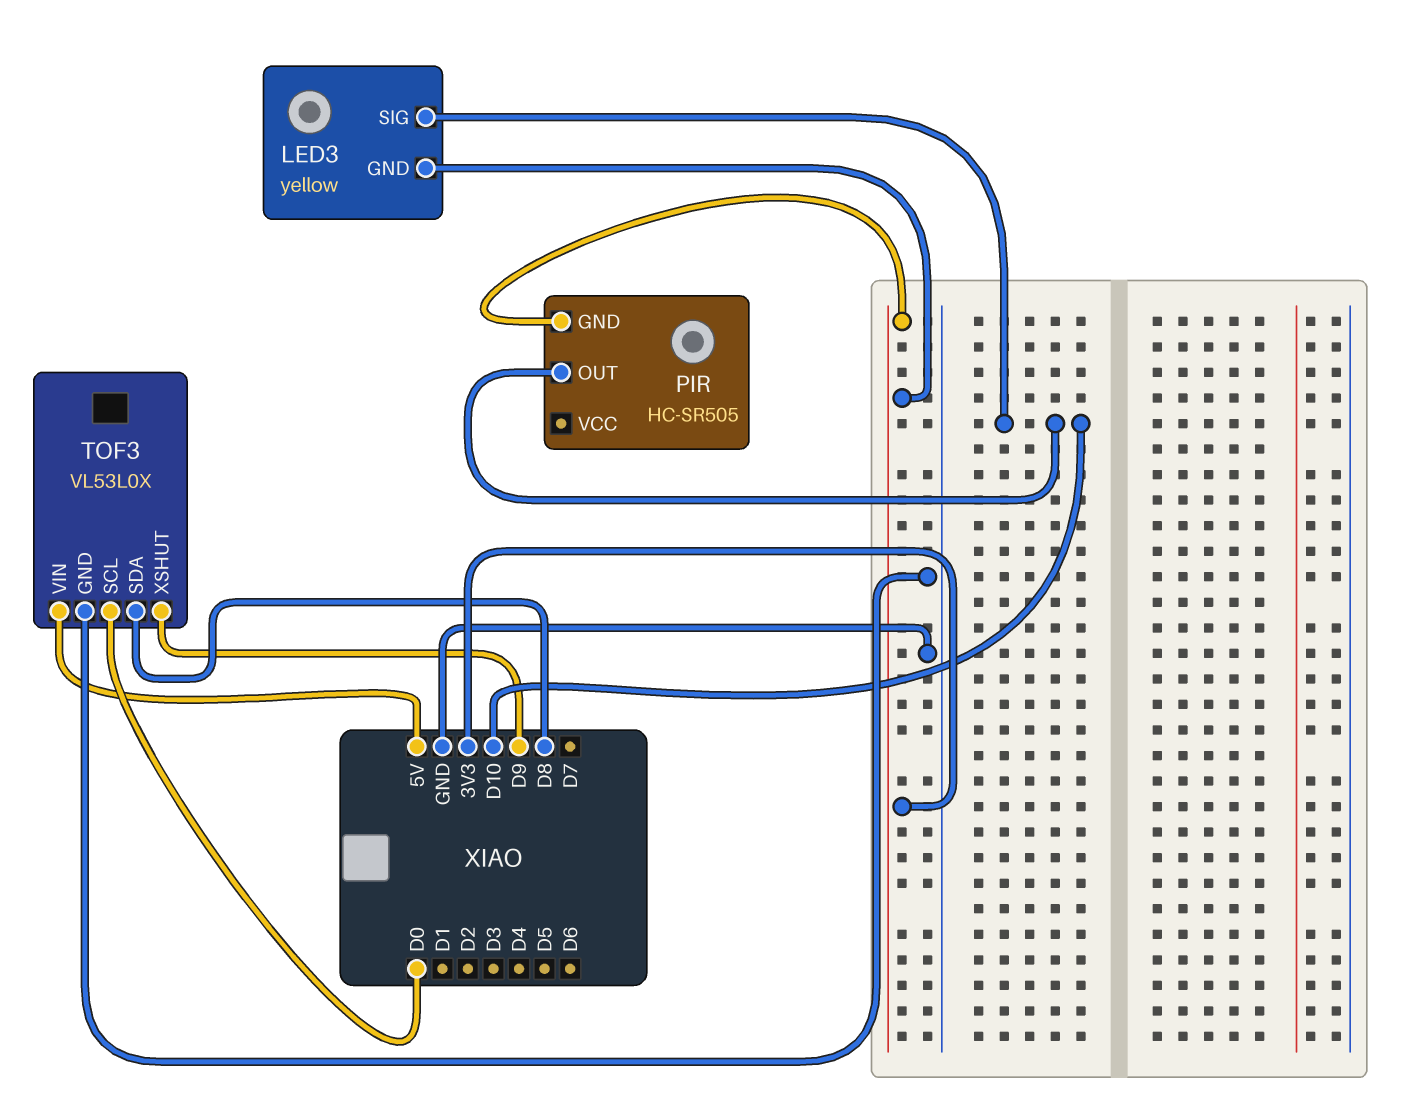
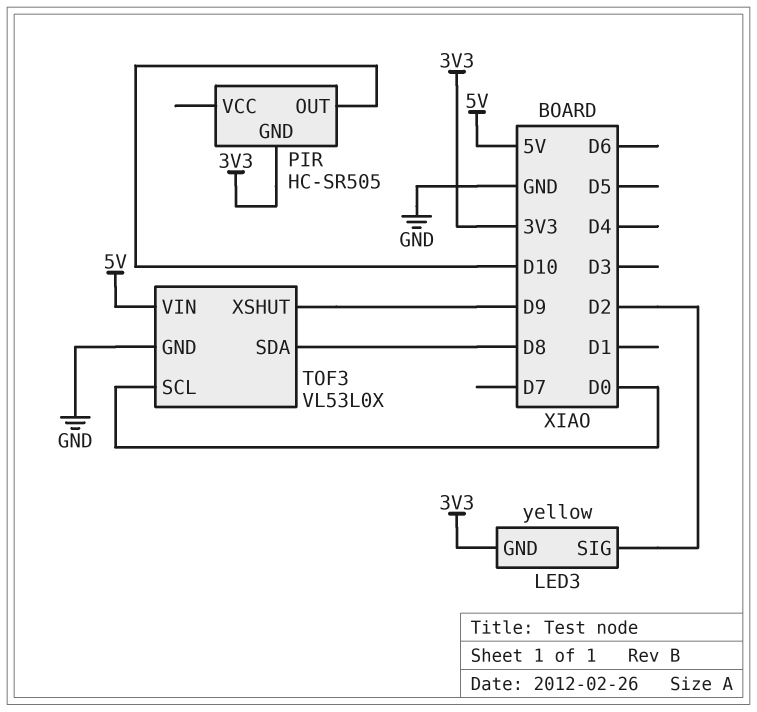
LED3 pin SIG: D10 -> D2

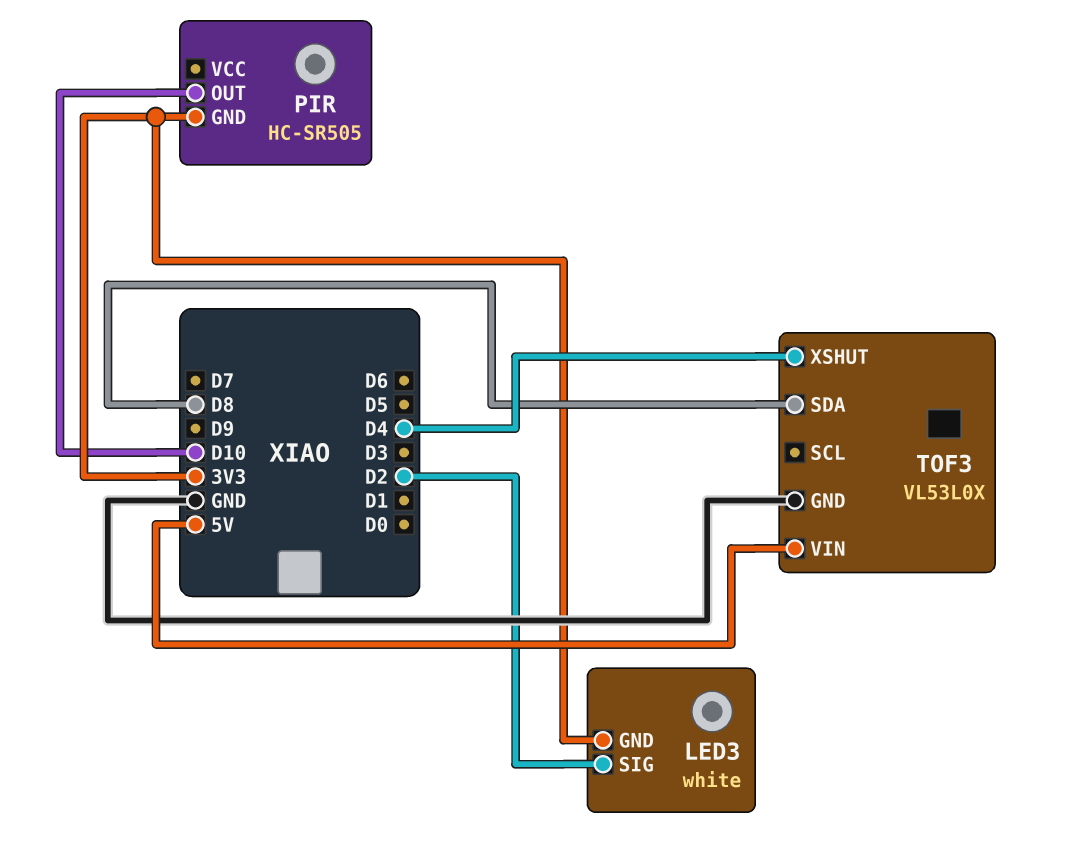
LED3: yellow -> white
TOF3 pin SCL: D0 -> none
TOF3 pin XSHUT: D9 -> D4

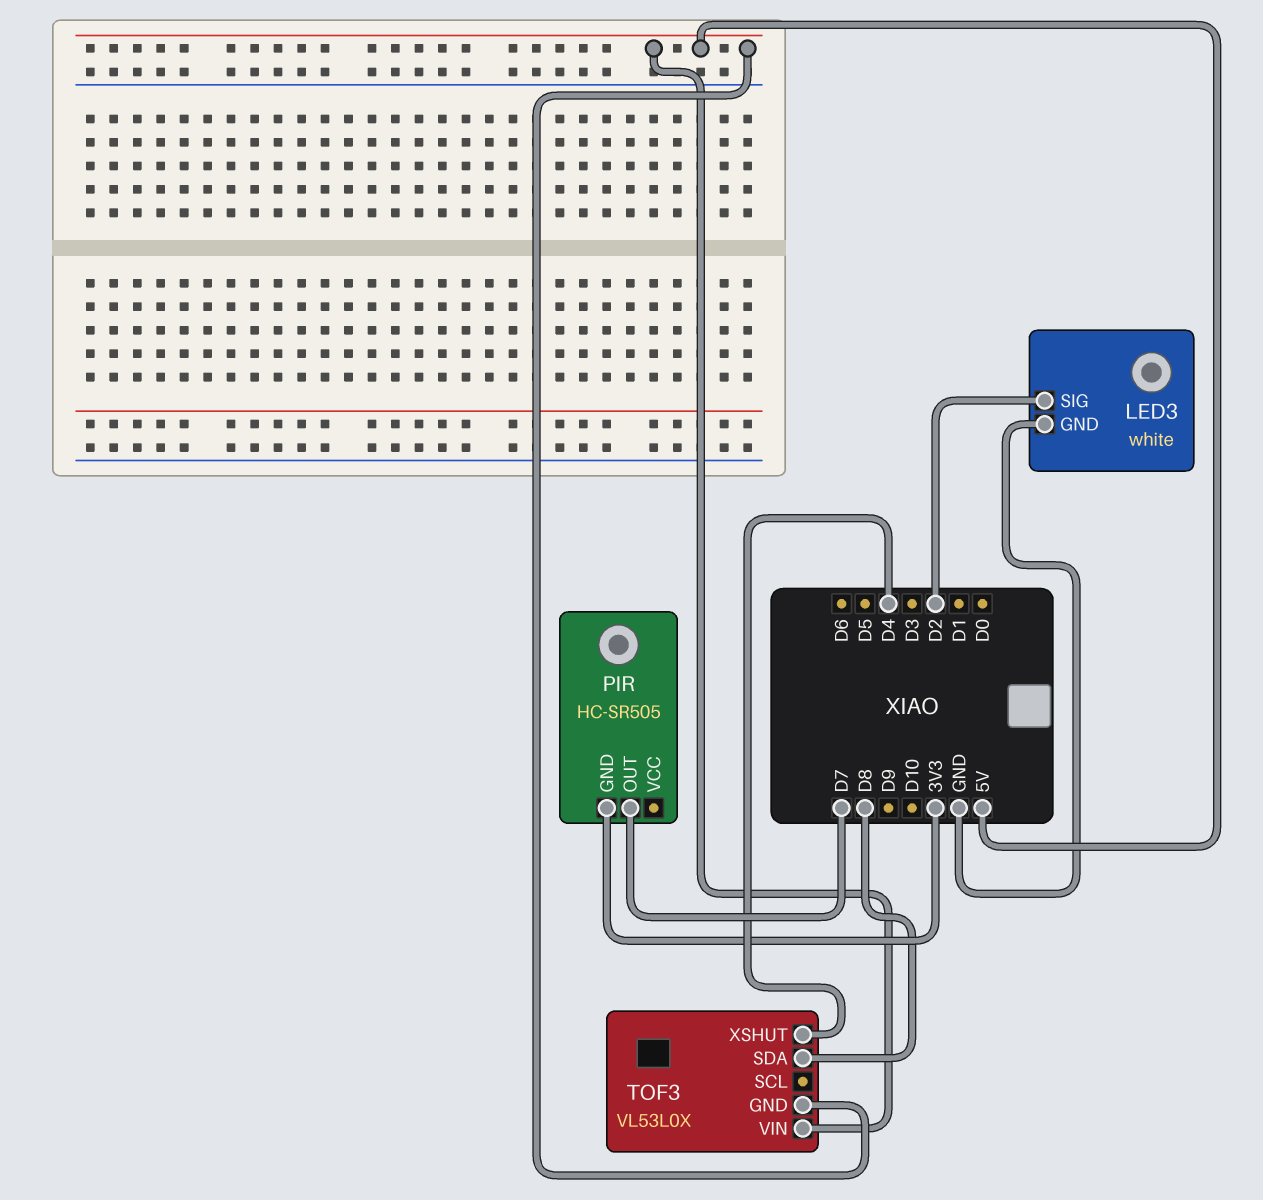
LED3 pin GND: 3V3 -> GND
PIR pin OUT: D10 -> D7
TOF3 pin GND: GND -> 5V

